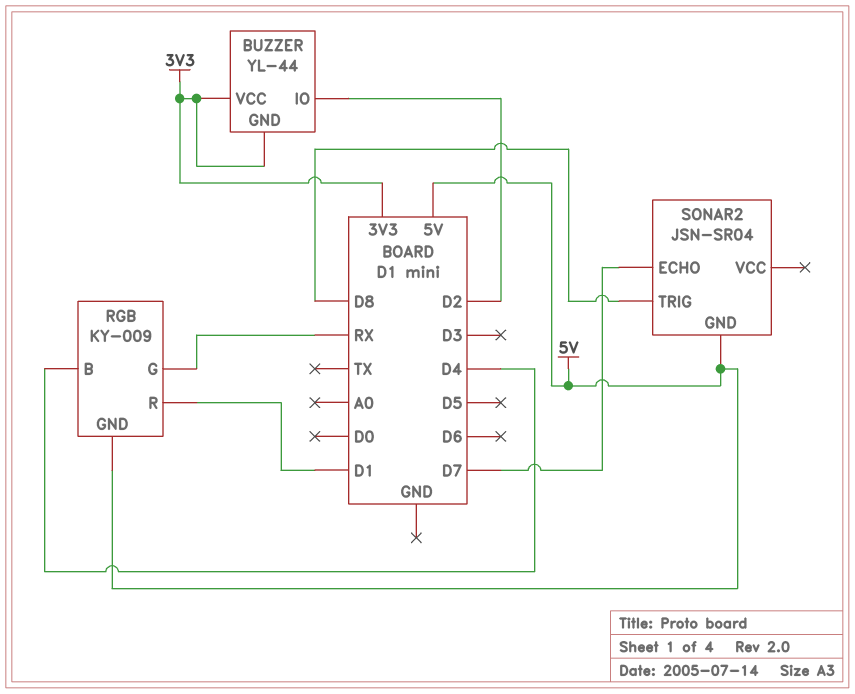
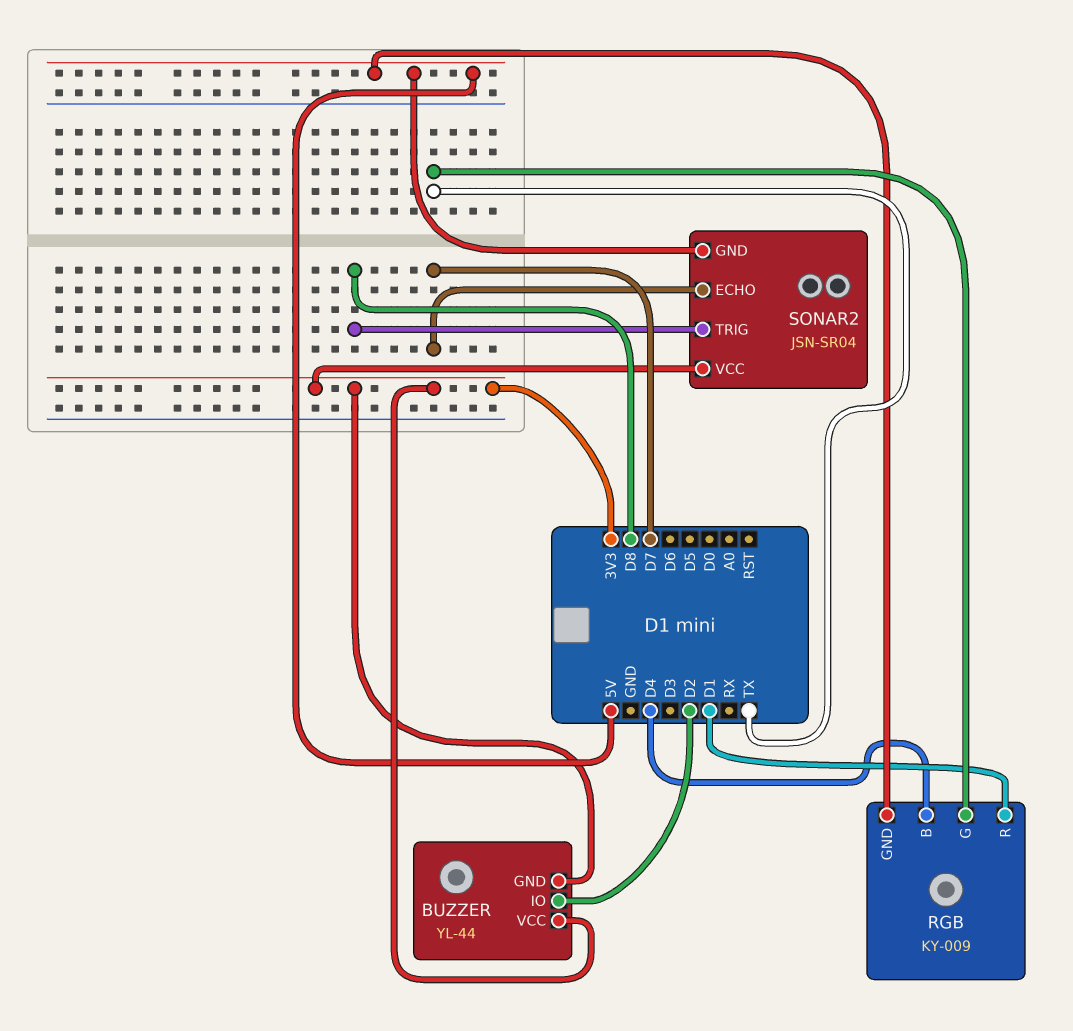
RGB pin G: RX -> TX
SONAR2 pin VCC: none -> 3V3

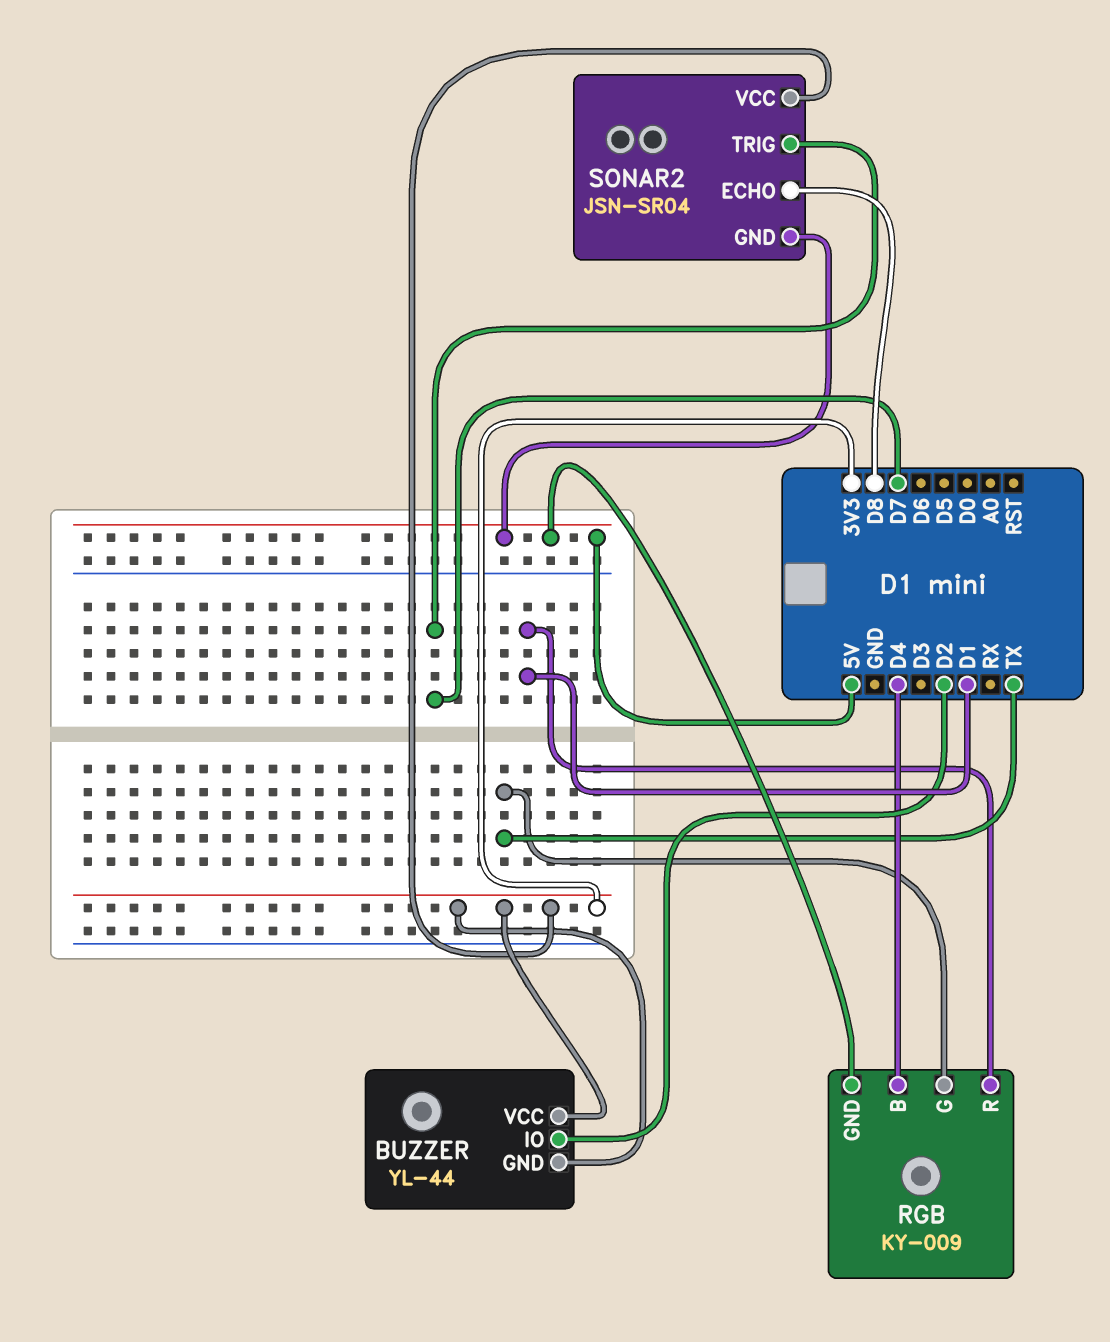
SONAR2 pin ECHO: D7 -> D8
SONAR2 pin TRIG: D8 -> D7

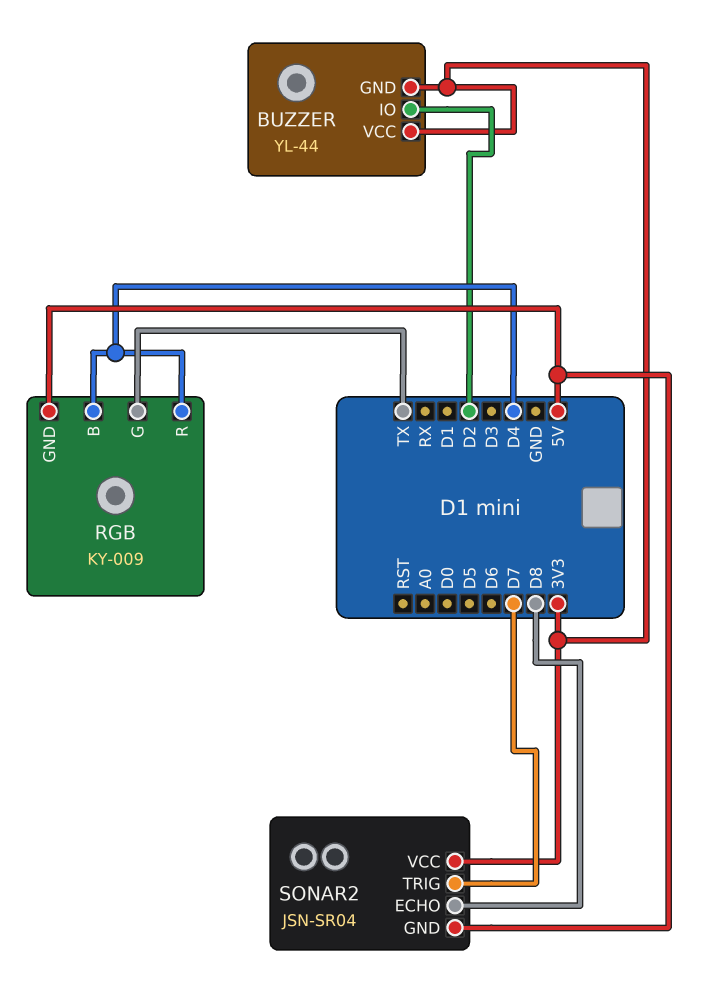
RGB pin R: D1 -> D4

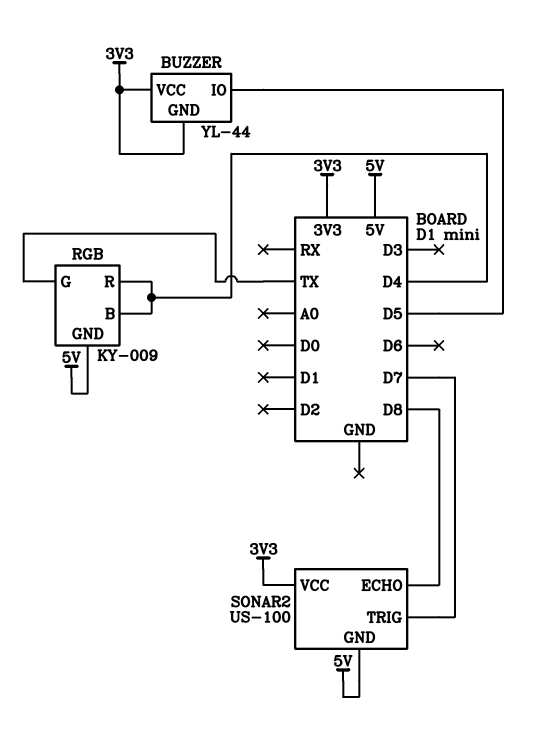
BUZZER pin IO: D2 -> D5
SONAR2: JSN-SR04 -> US-100

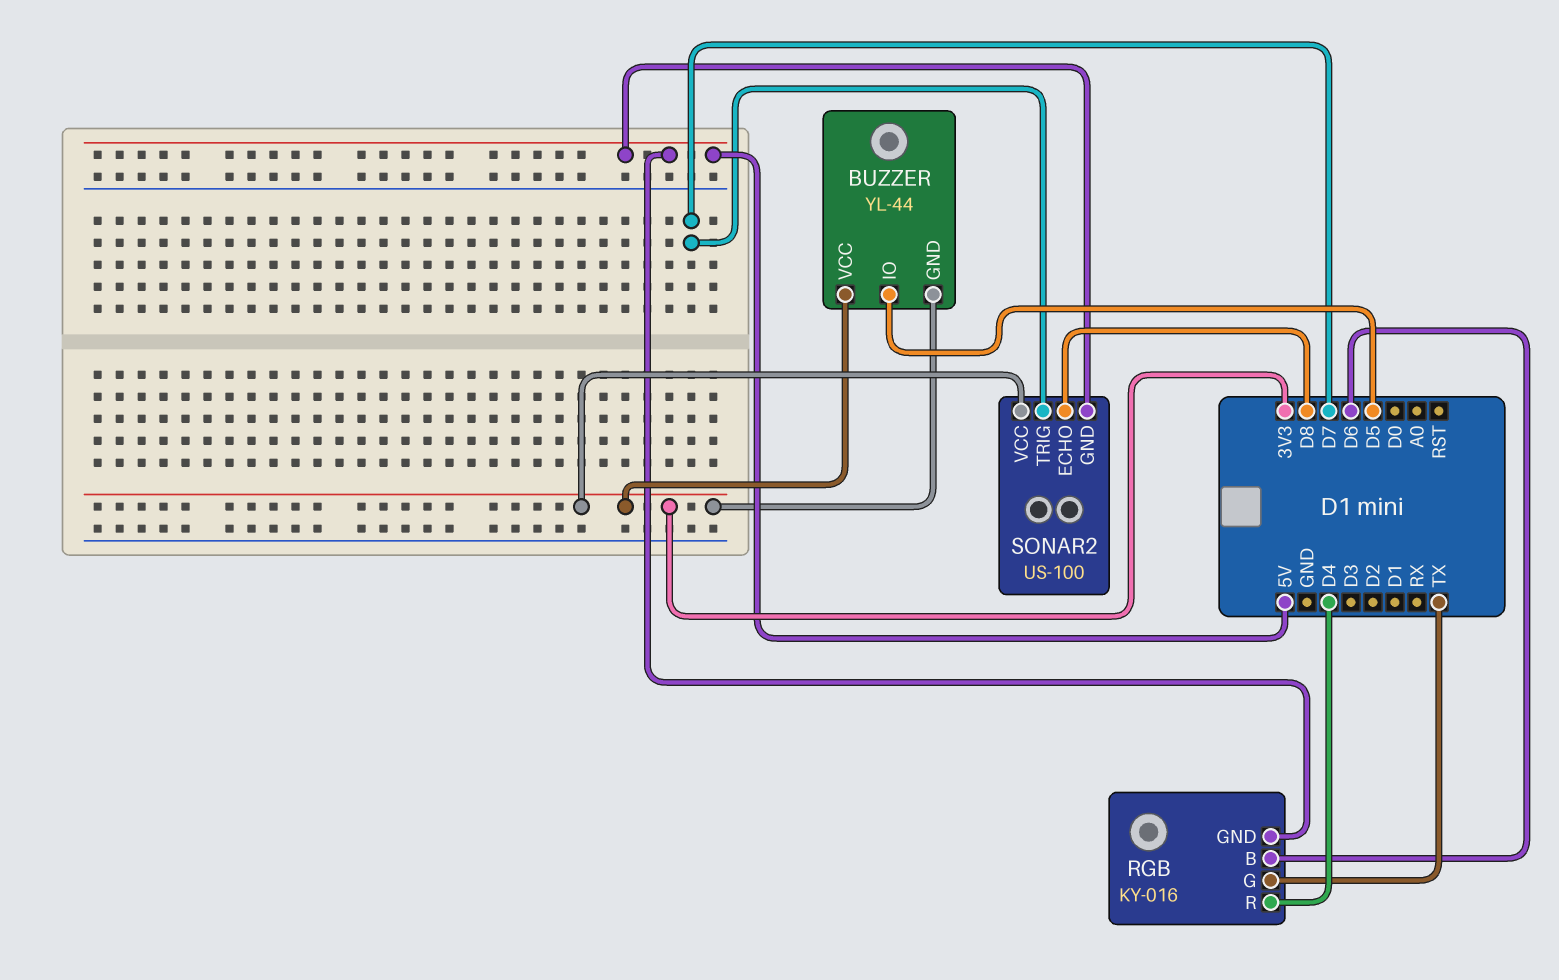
RGB: KY-009 -> KY-016
RGB pin B: D4 -> D6

